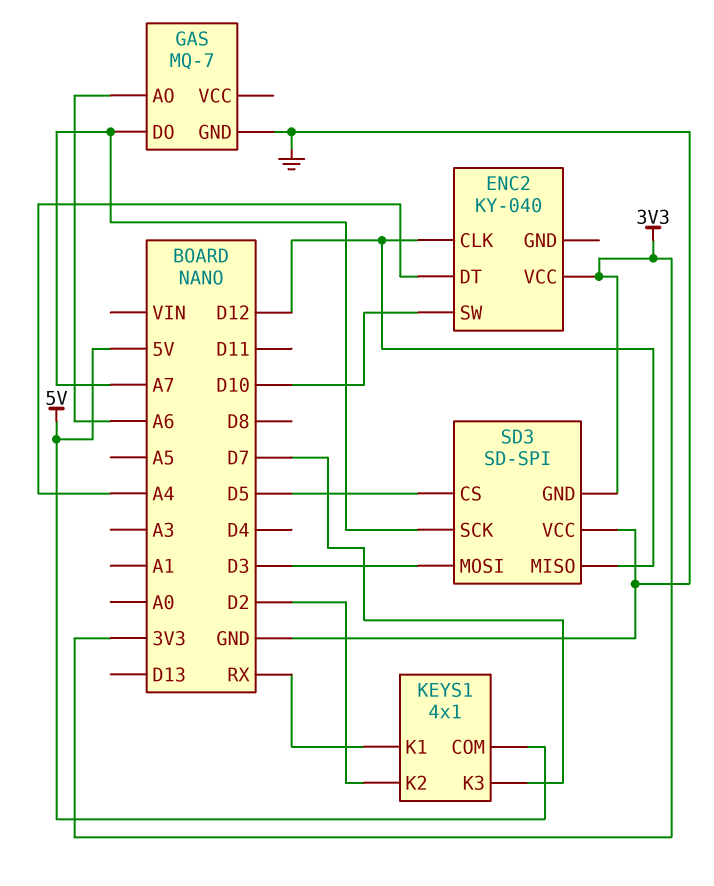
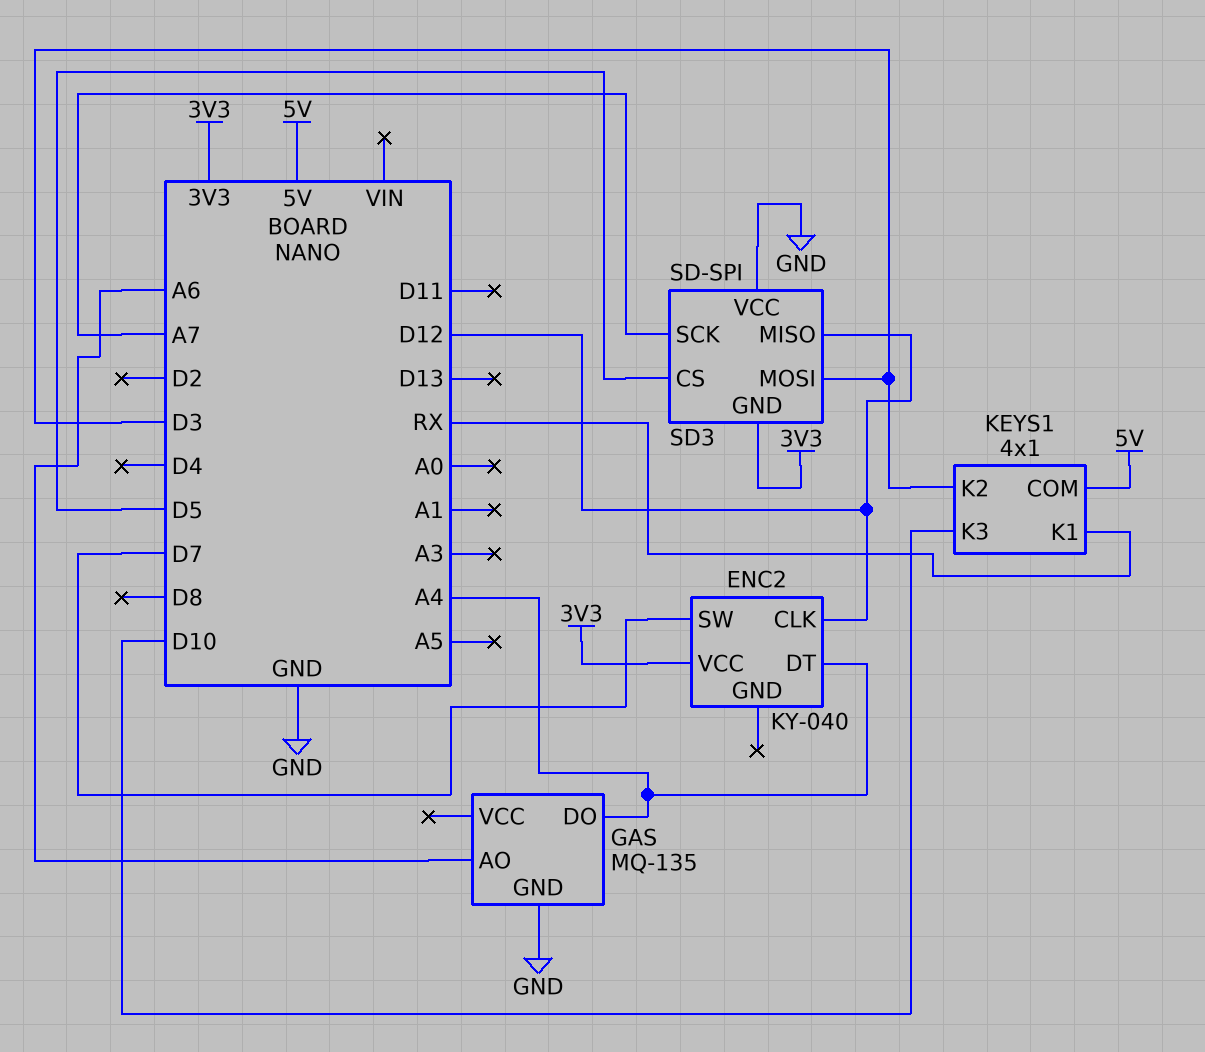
ENC2 pin SW: D10 -> D7
GAS: MQ-7 -> MQ-135
GAS pin DO: A7 -> A4
KEYS1 pin K2: D2 -> D3
KEYS1 pin K3: D7 -> D10

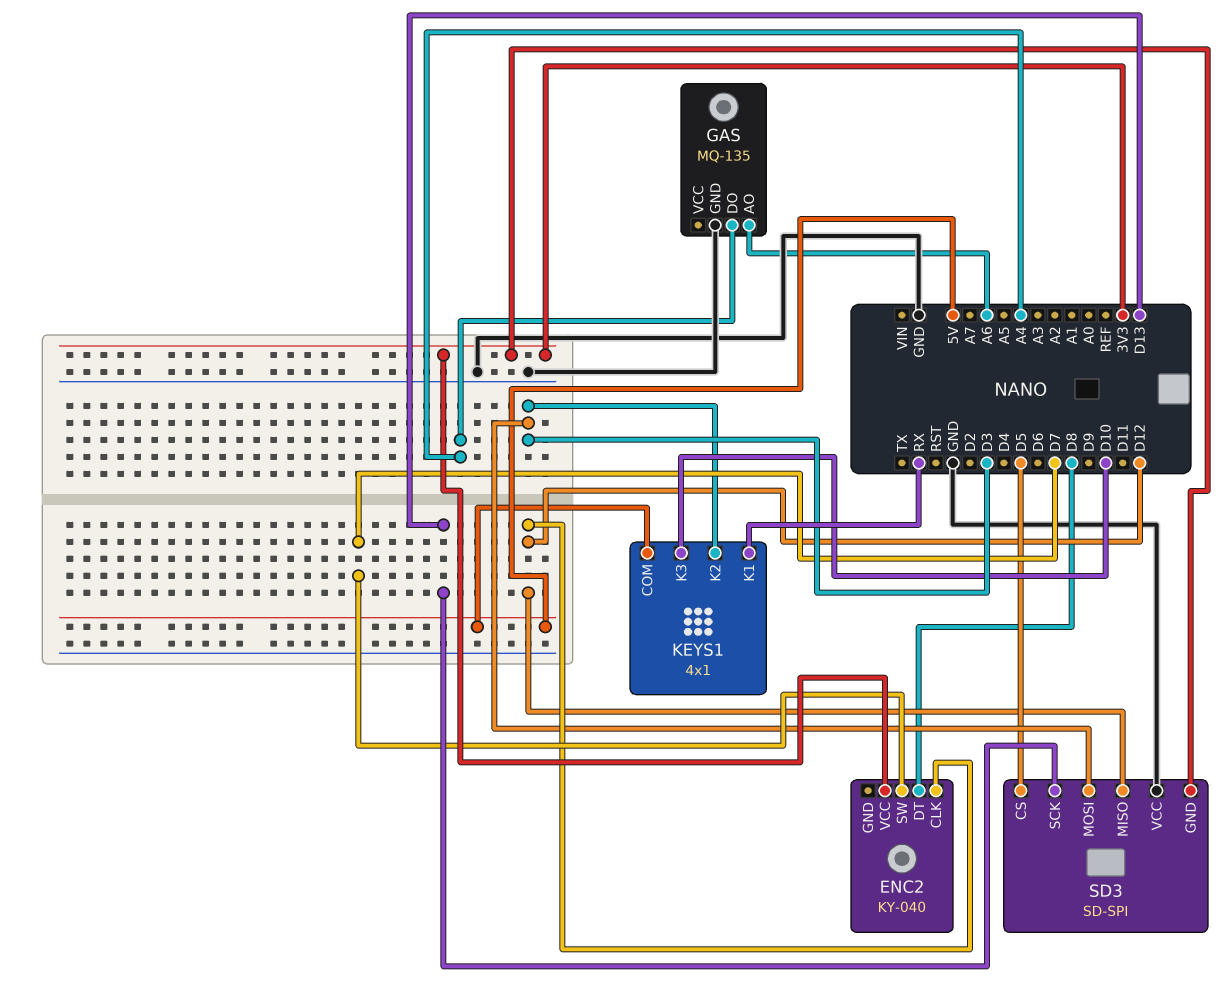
ENC2 pin DT: A4 -> D8
SD3 pin SCK: A7 -> D13

